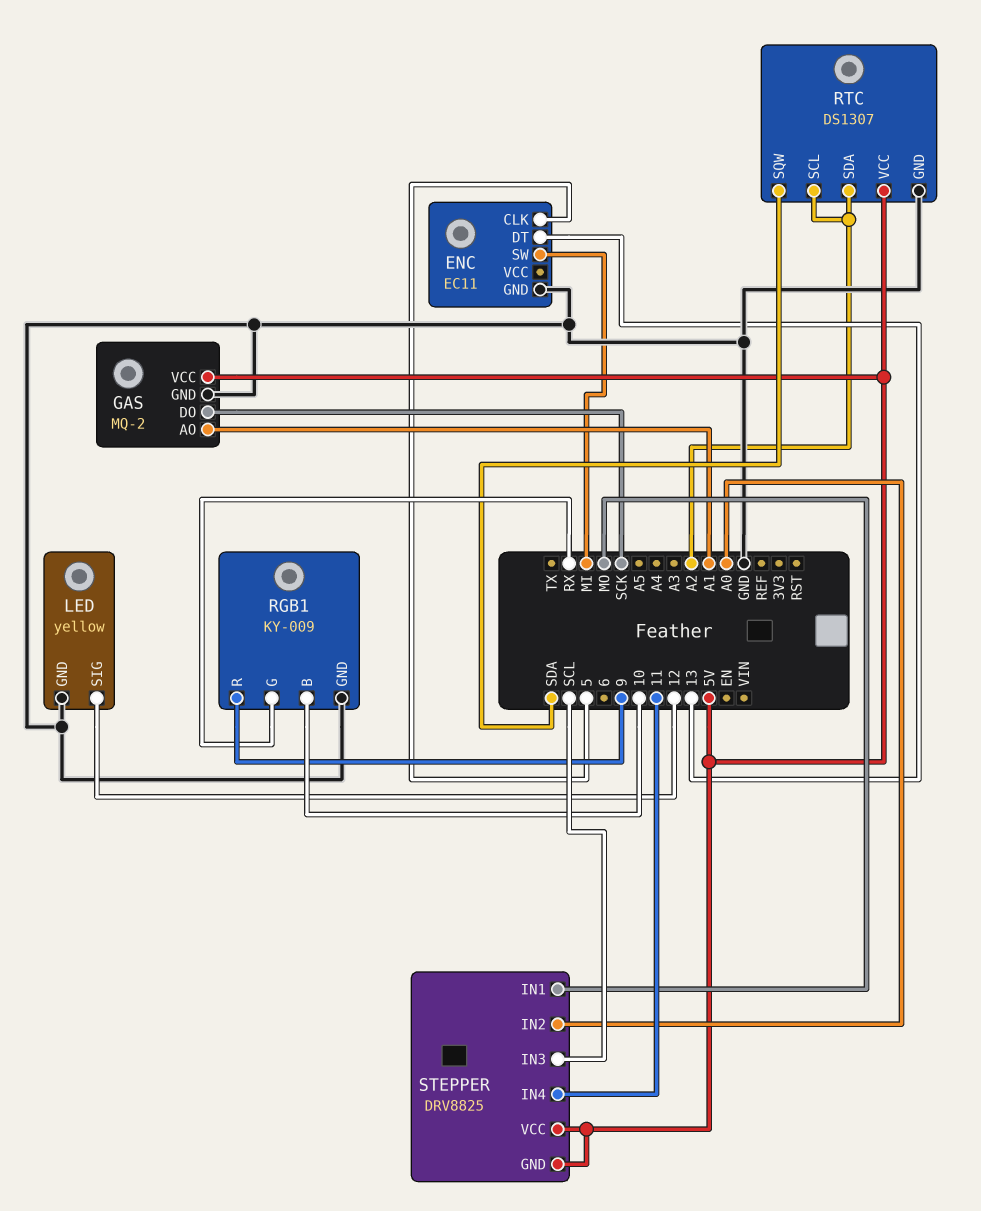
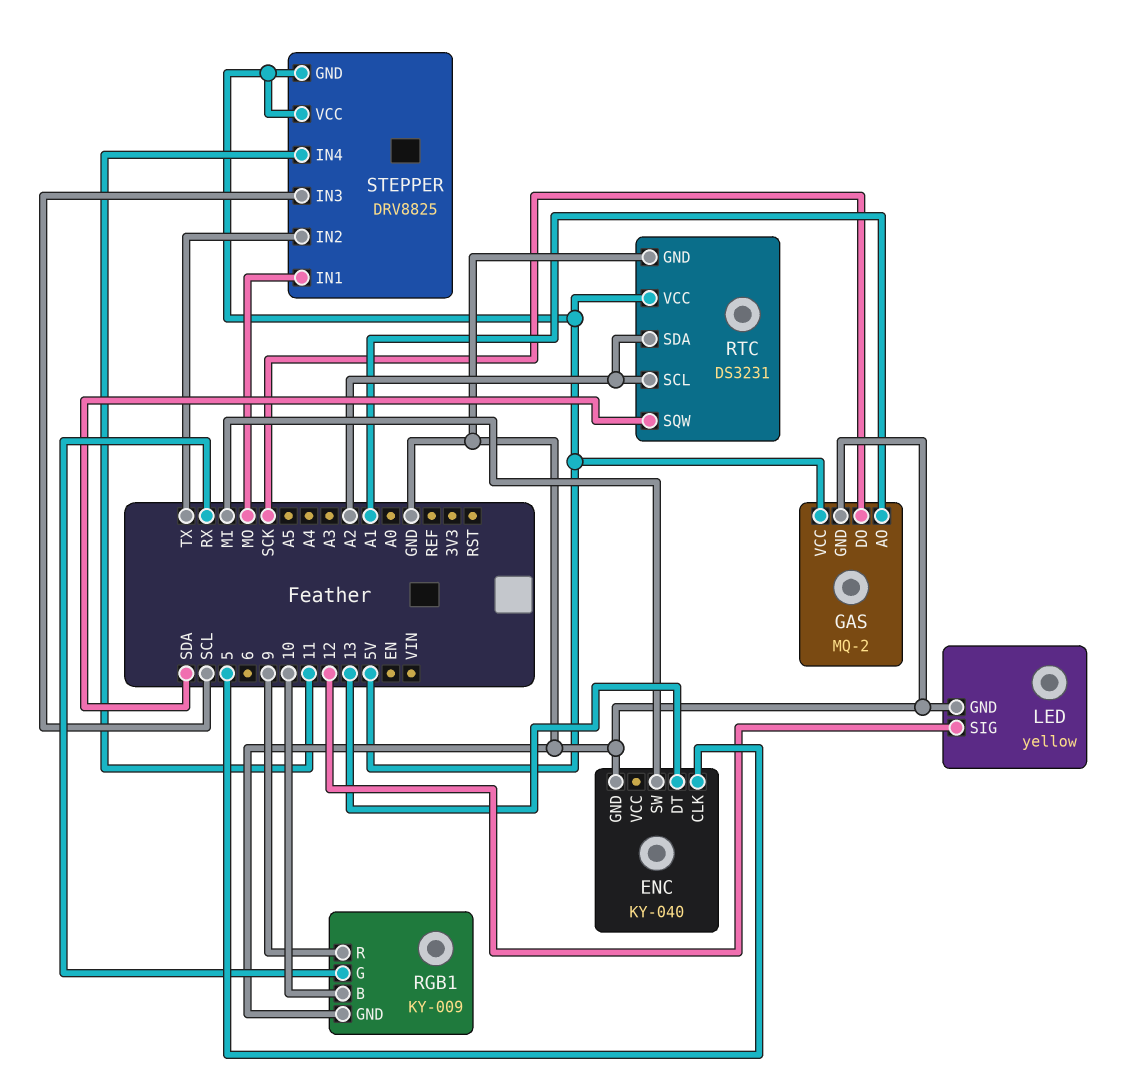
ENC: EC11 -> KY-040
RTC: DS1307 -> DS3231
STEPPER pin IN2: A0 -> TX

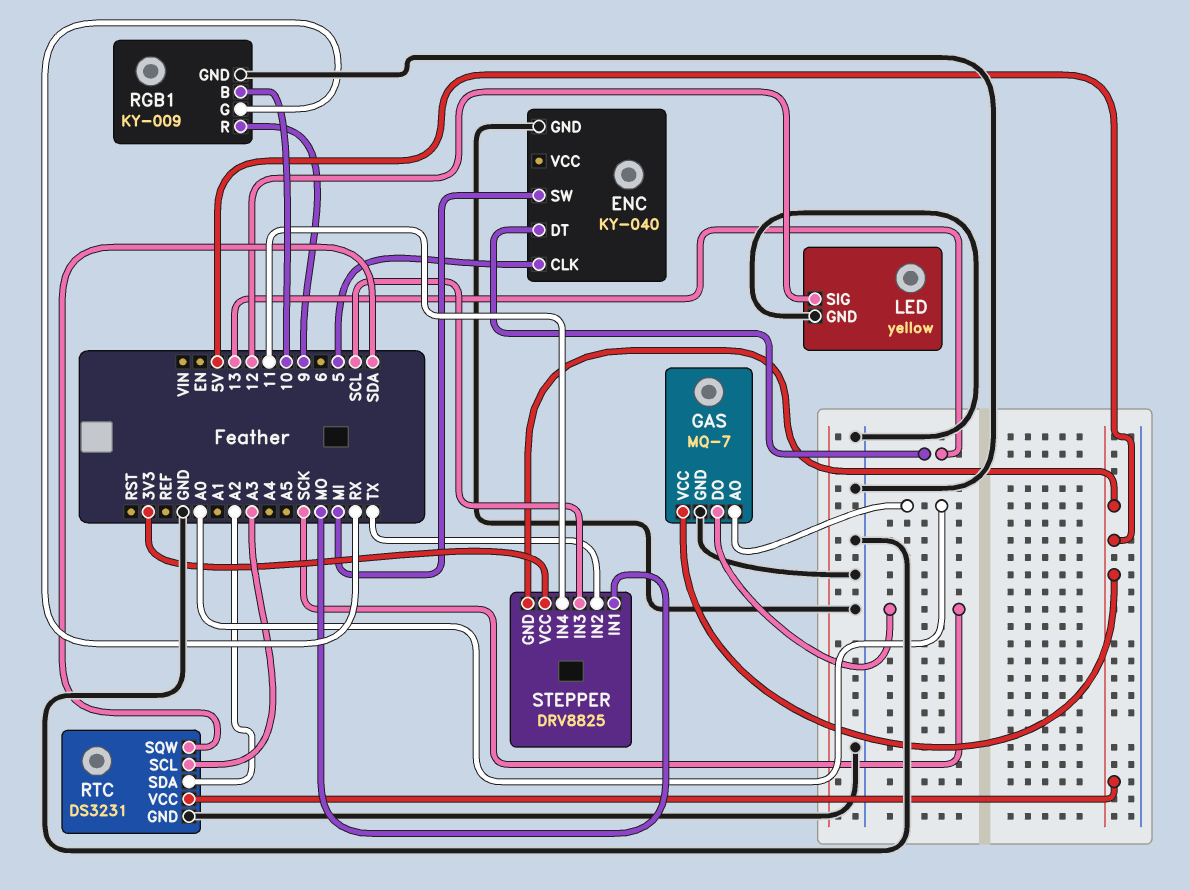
GAS: MQ-2 -> MQ-7
GAS pin AO: A1 -> A0
RTC pin SCL: A2 -> A3
STEPPER pin VCC: 5V -> 3V3

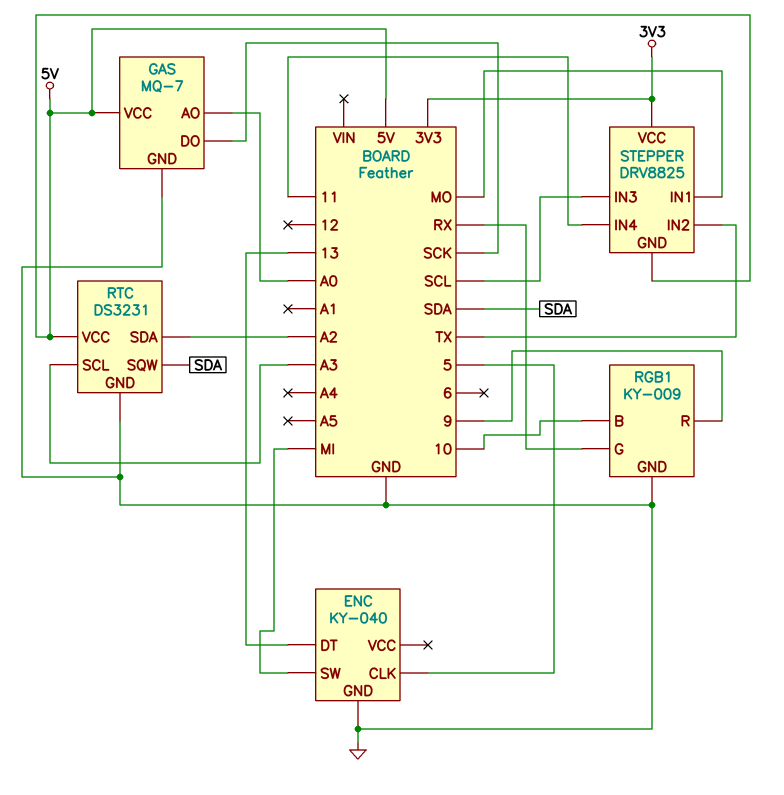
LED: yellow -> none
LED pin GND: GND -> none
LED pin SIG: 12 -> none

